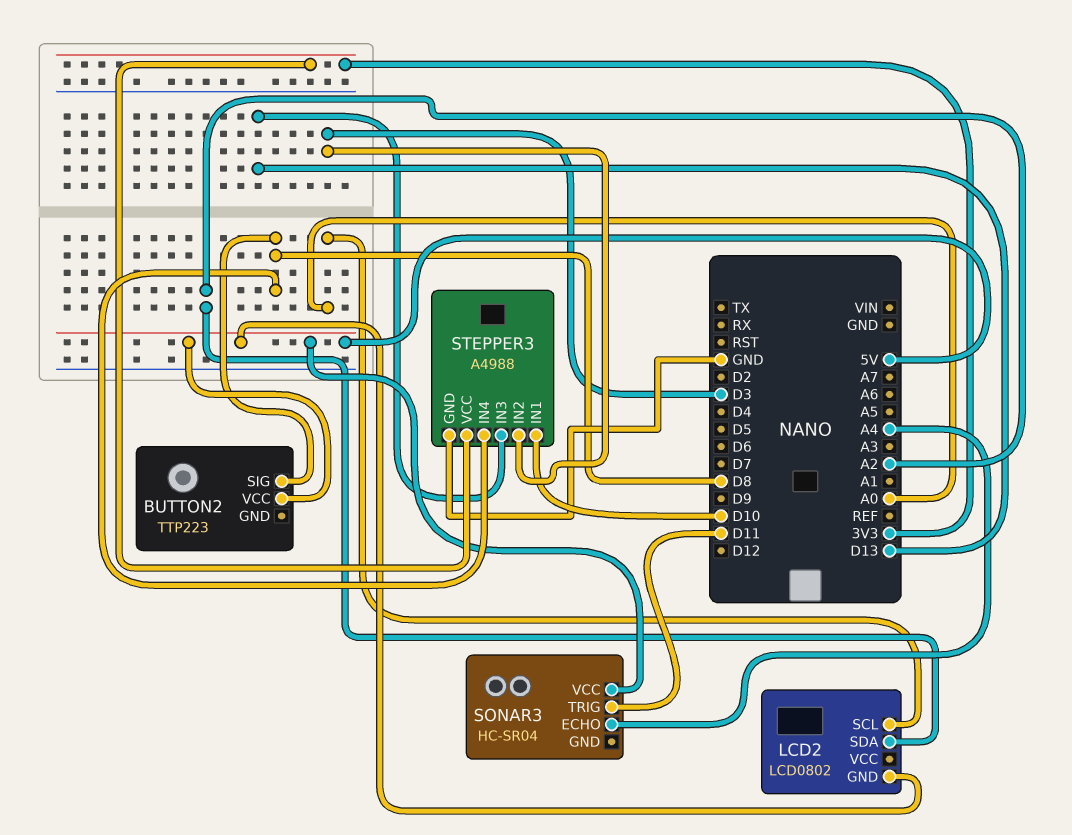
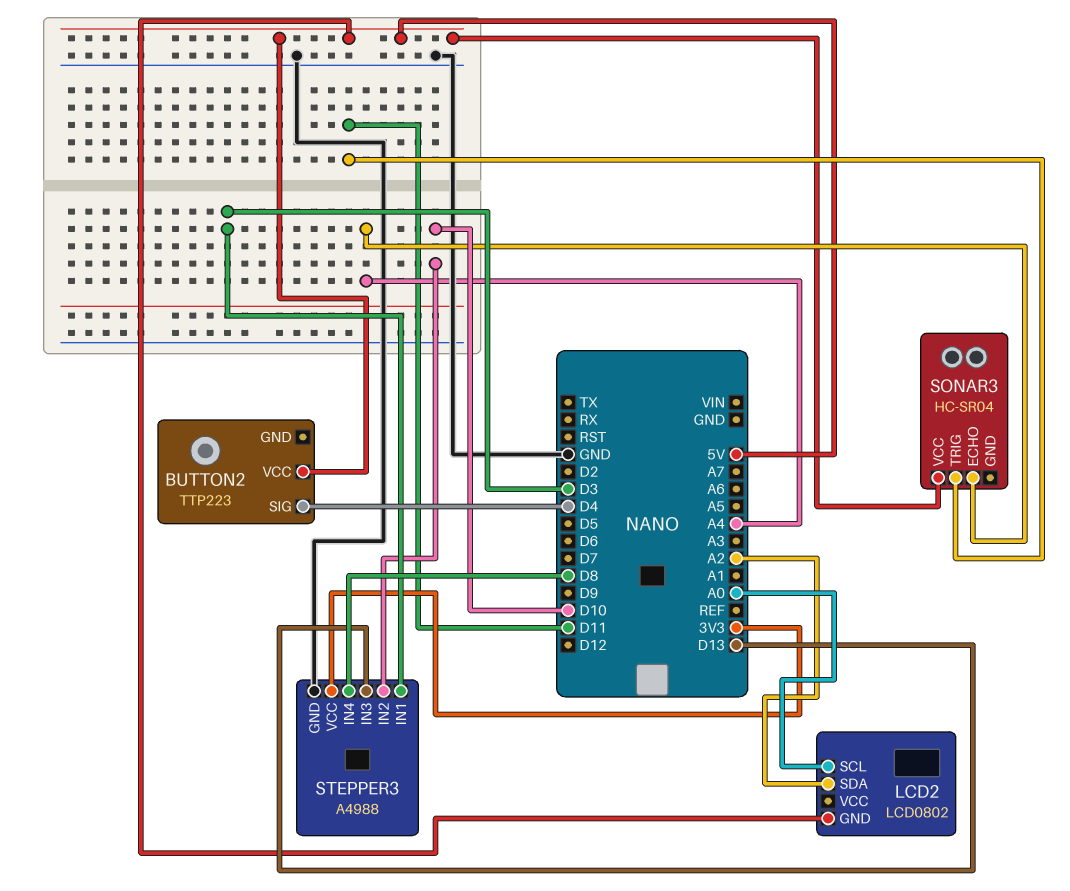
BUTTON2 pin SIG: D8 -> D4
STEPPER3 pin IN1: D10 -> D3
STEPPER3 pin IN2: D3 -> D10

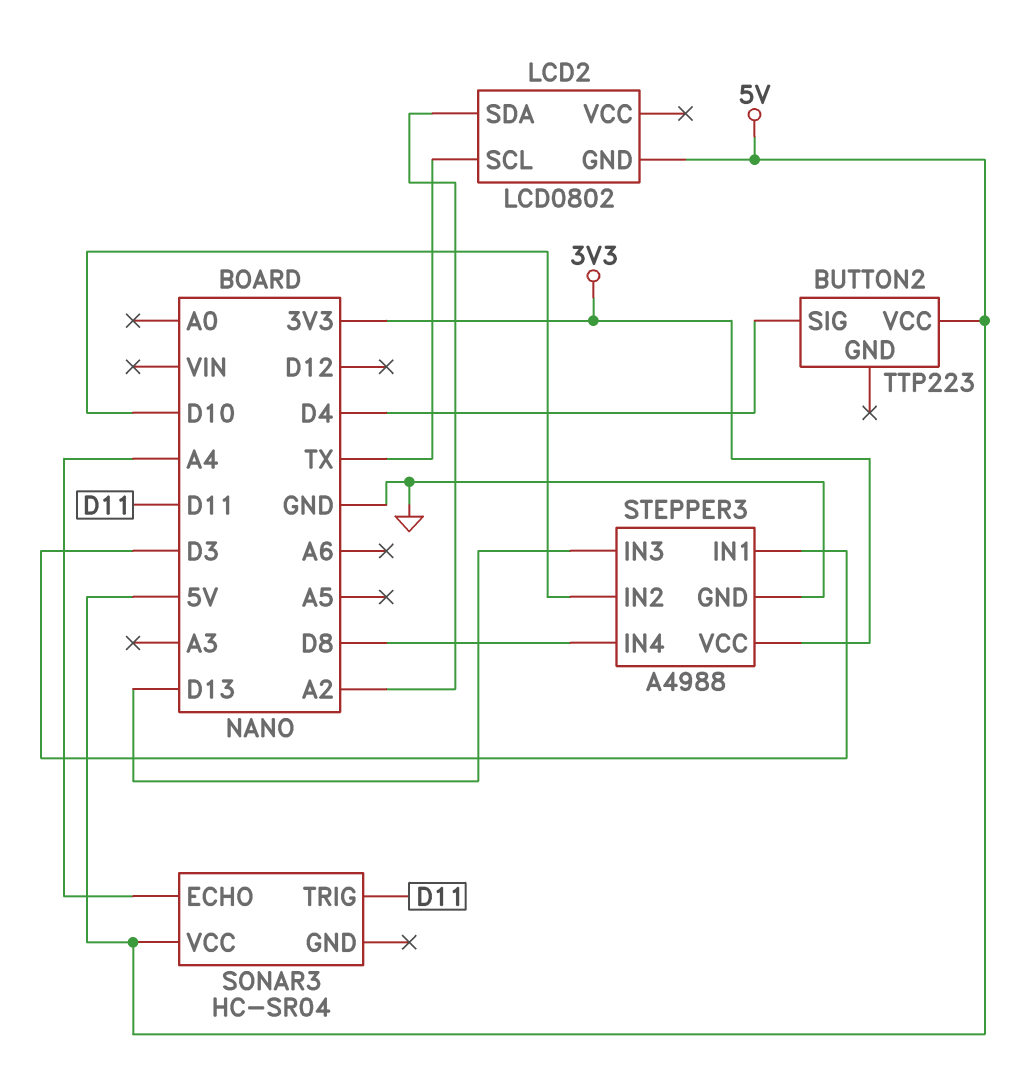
LCD2 pin SCL: A0 -> TX

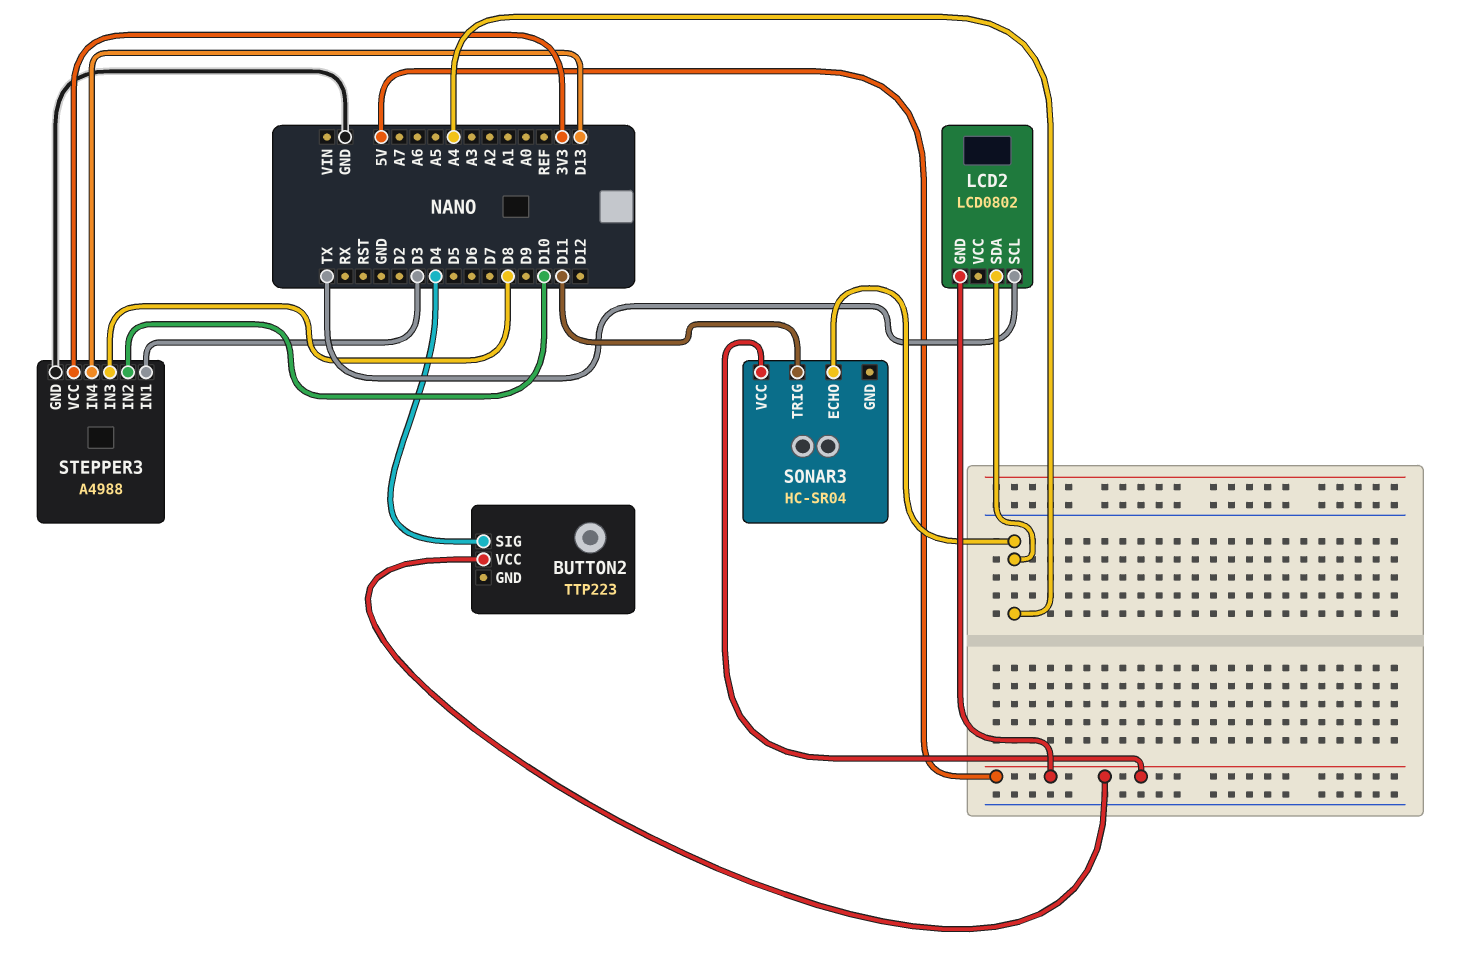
LCD2 pin SDA: A2 -> A4
STEPPER3 pin IN3: D13 -> D8
STEPPER3 pin IN4: D8 -> D13

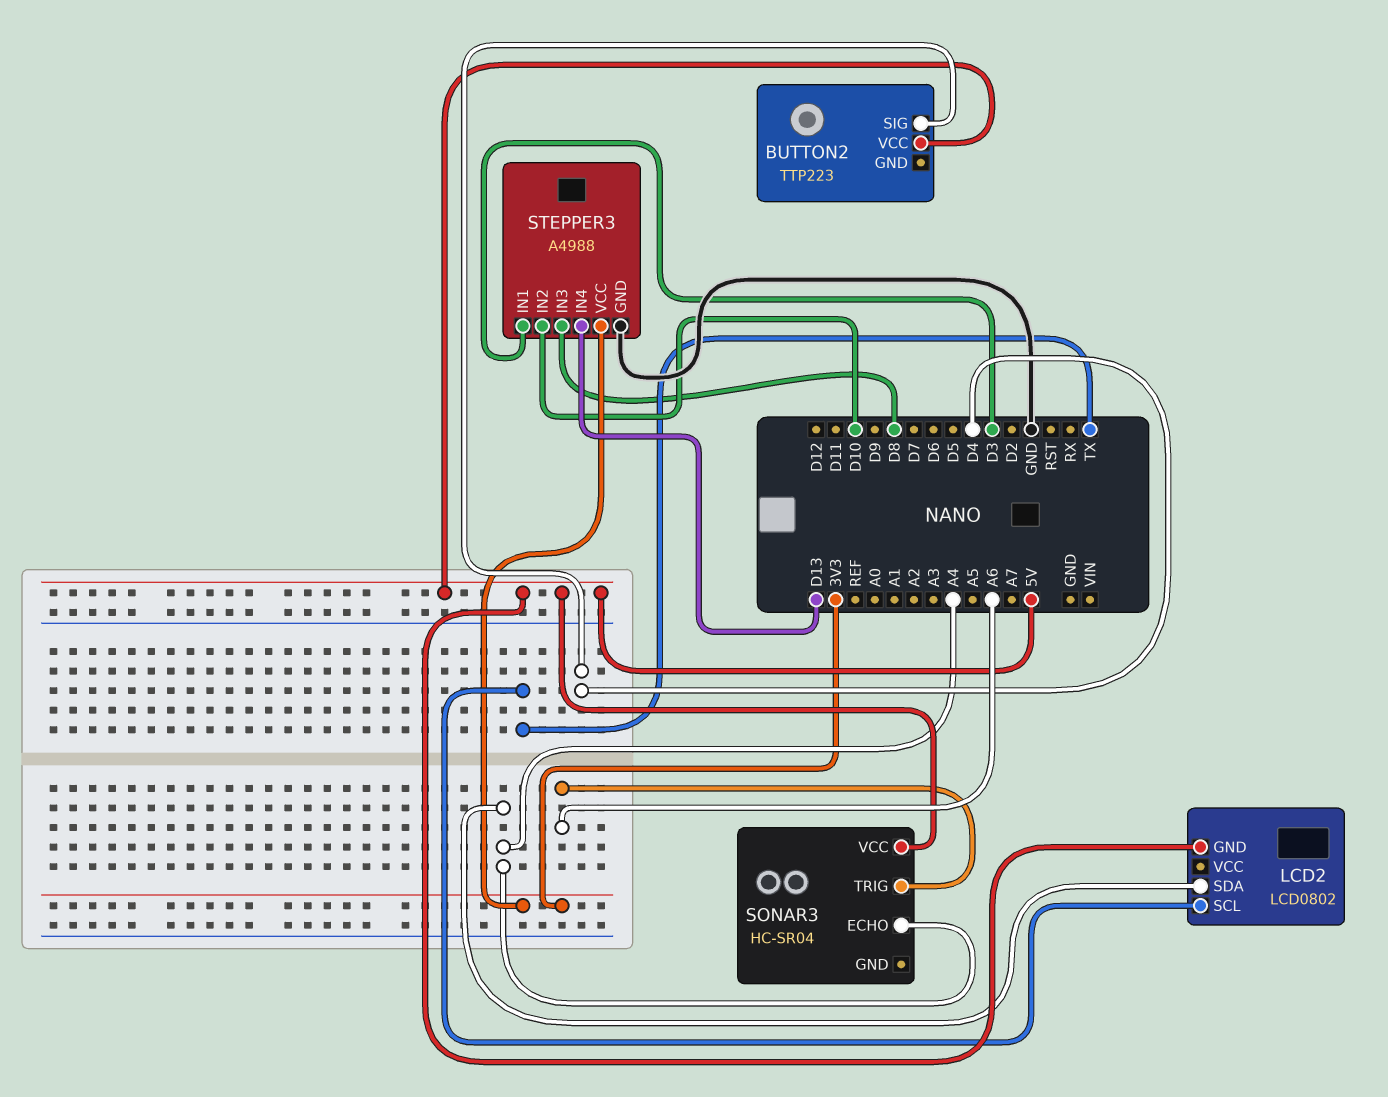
SONAR3 pin TRIG: D11 -> A6

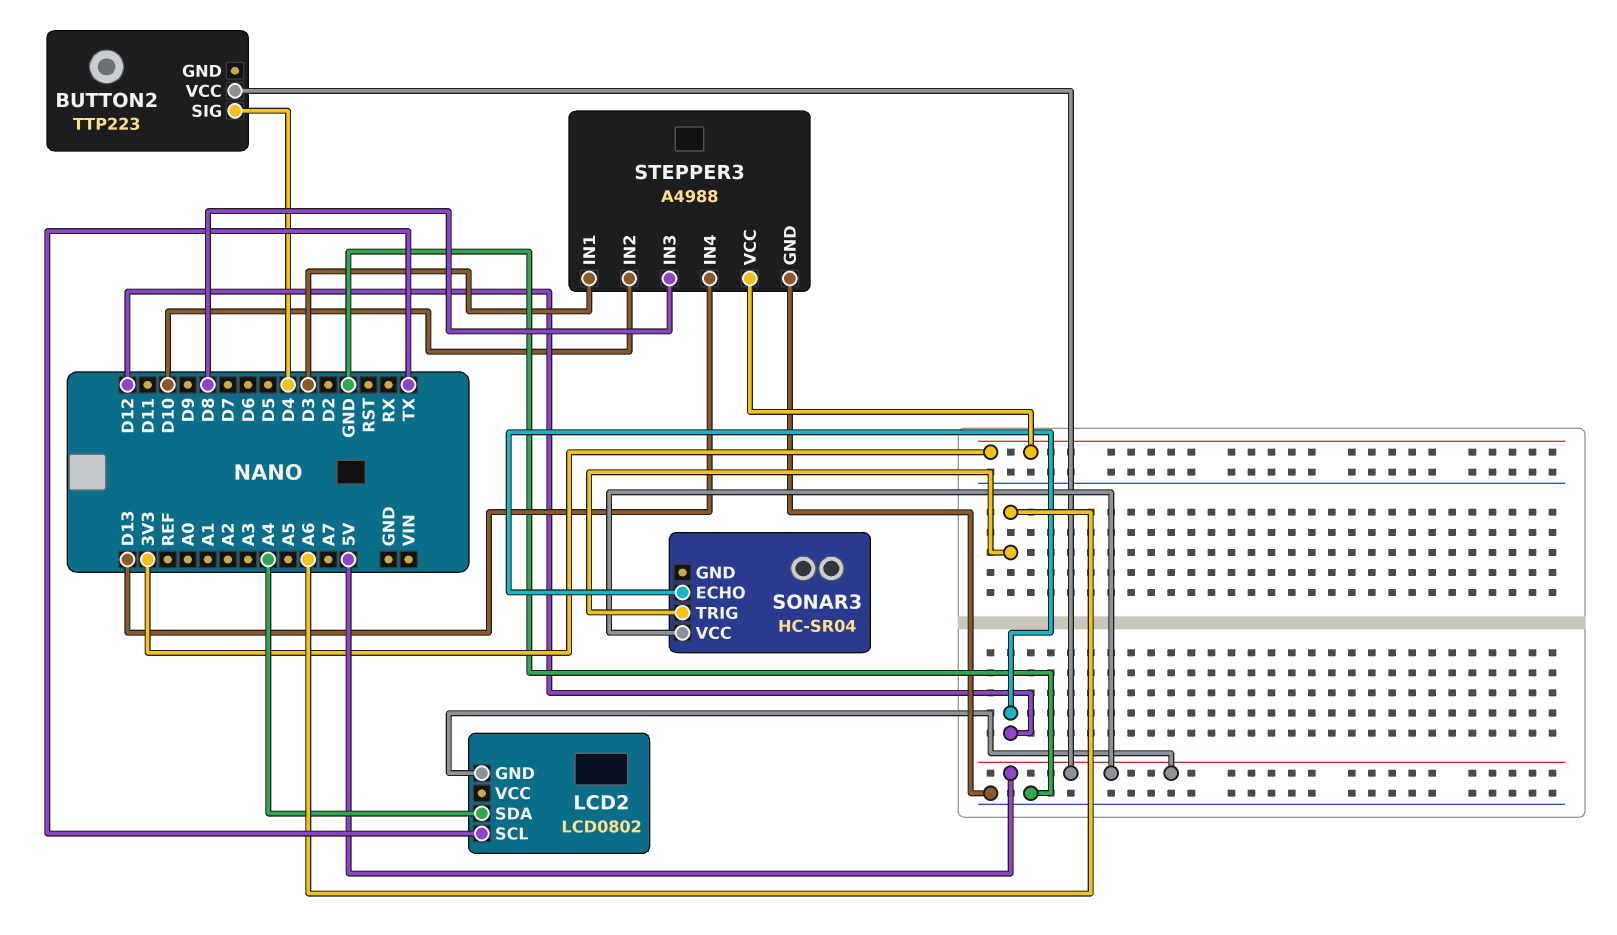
SONAR3 pin ECHO: A4 -> D12

